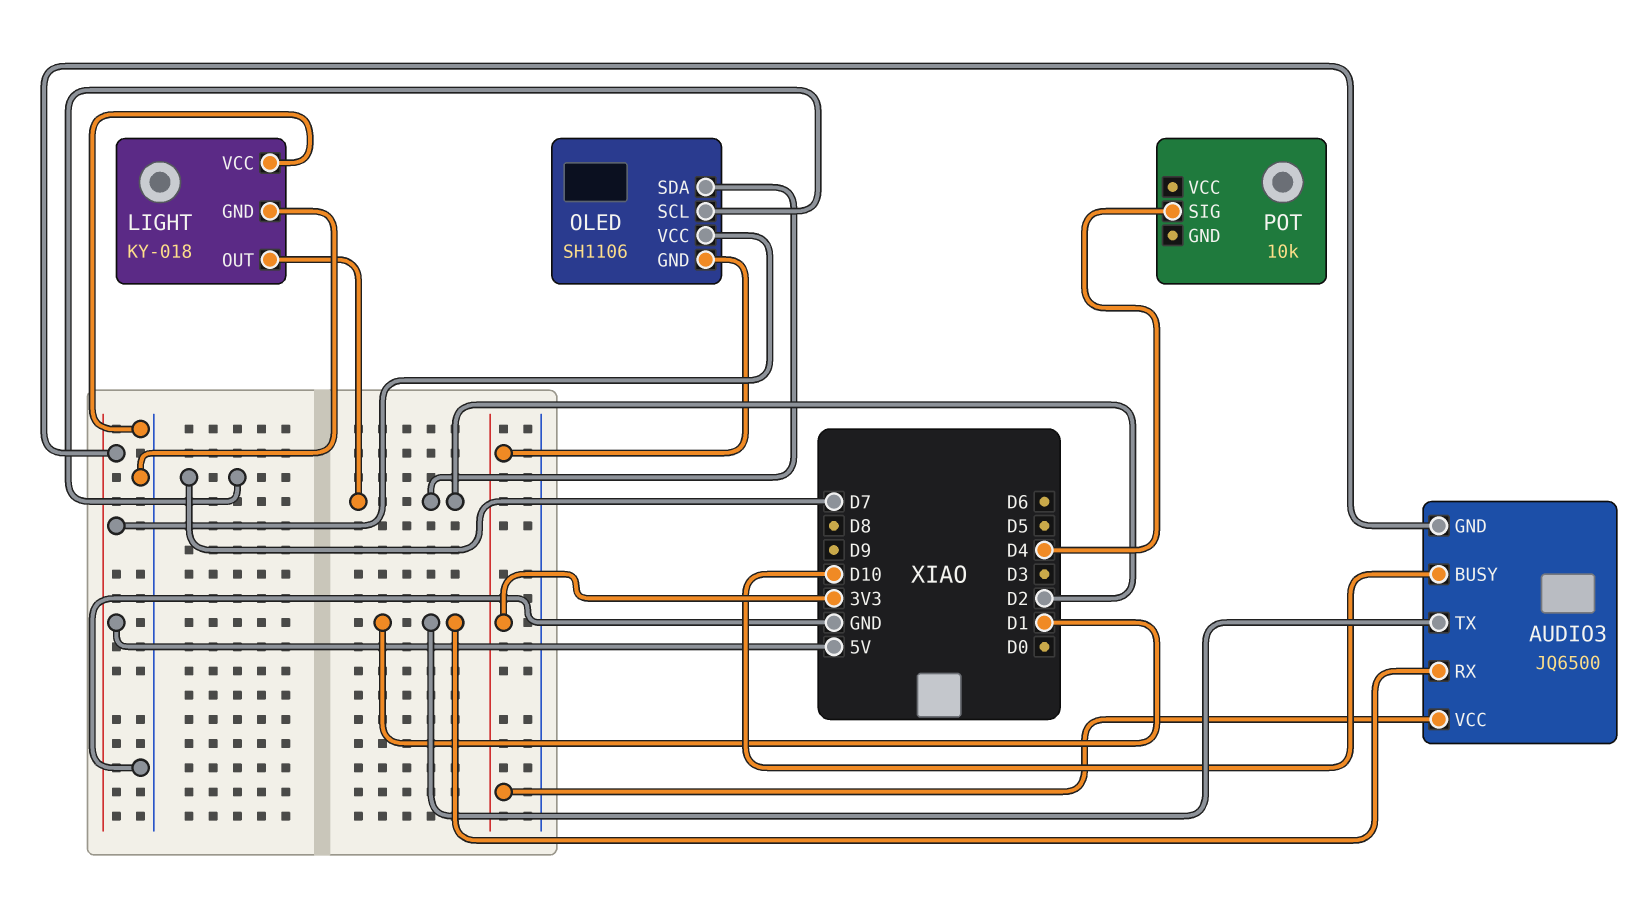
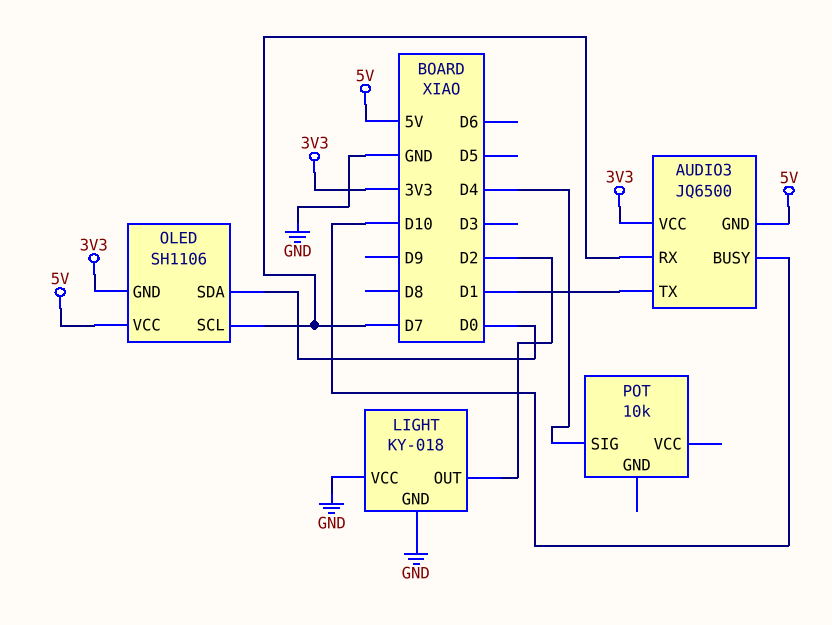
AUDIO3 pin RX: D1 -> D7
OLED pin SDA: D2 -> D0

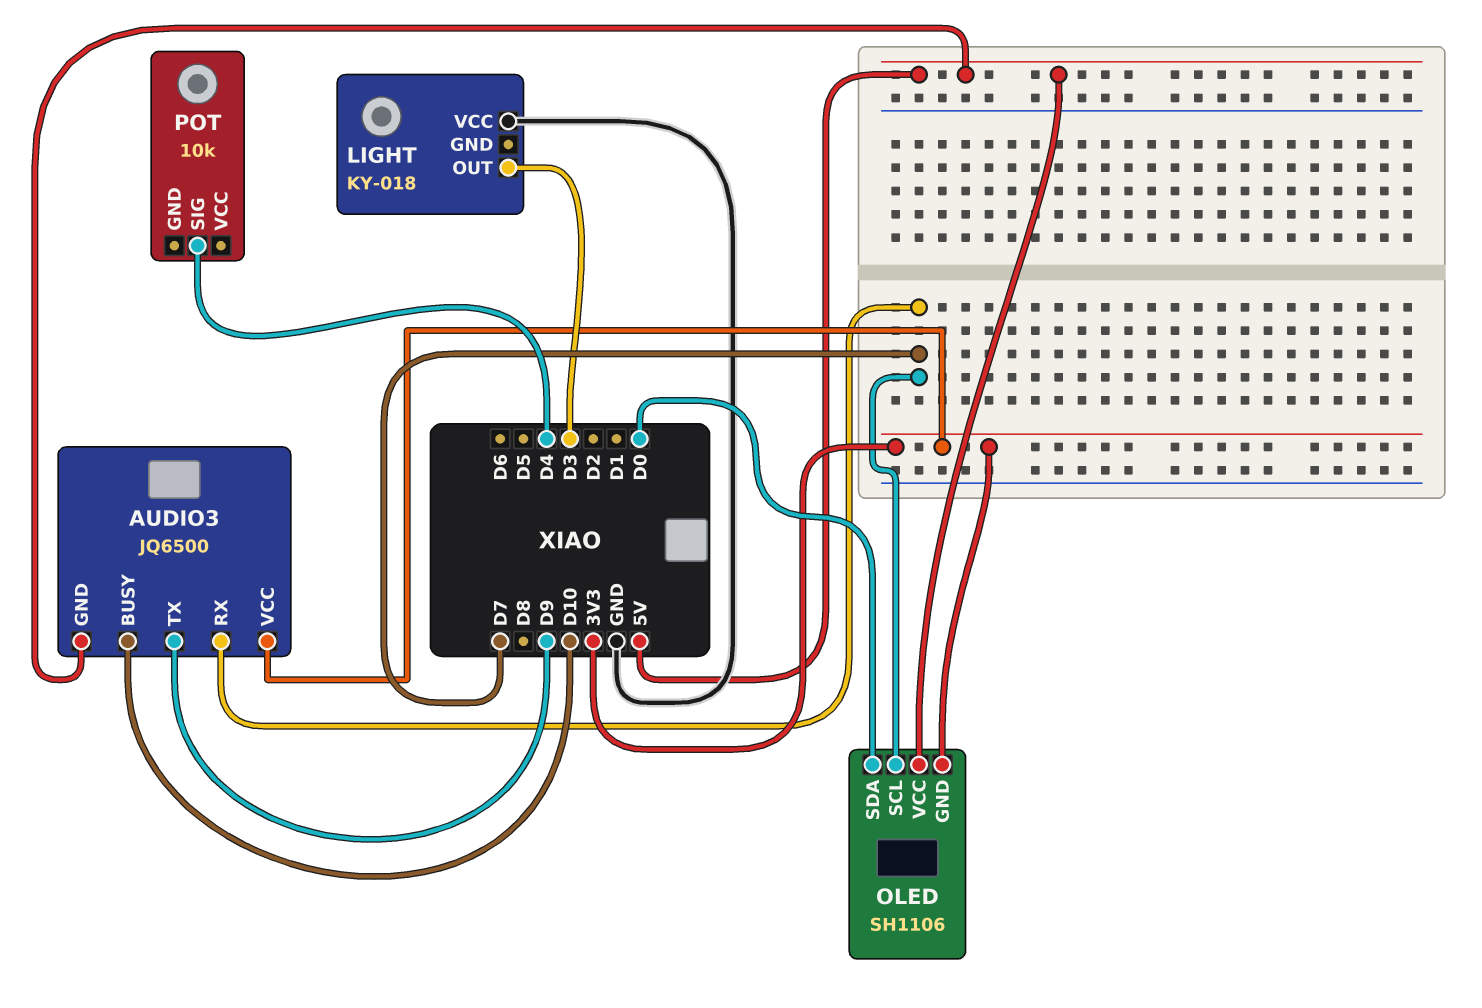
AUDIO3 pin TX: D1 -> D9
LIGHT pin GND: GND -> none
LIGHT pin OUT: D2 -> D3

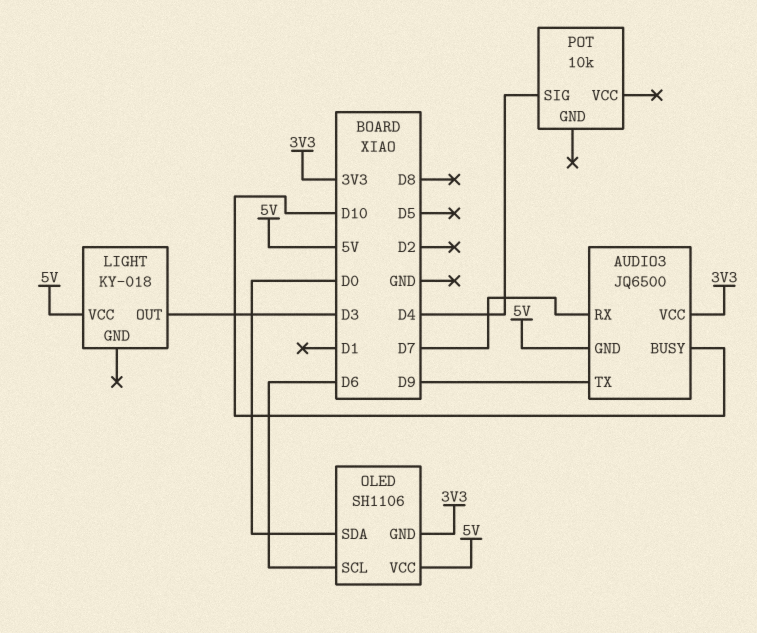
LIGHT pin VCC: GND -> 5V
OLED pin SCL: D7 -> D6

